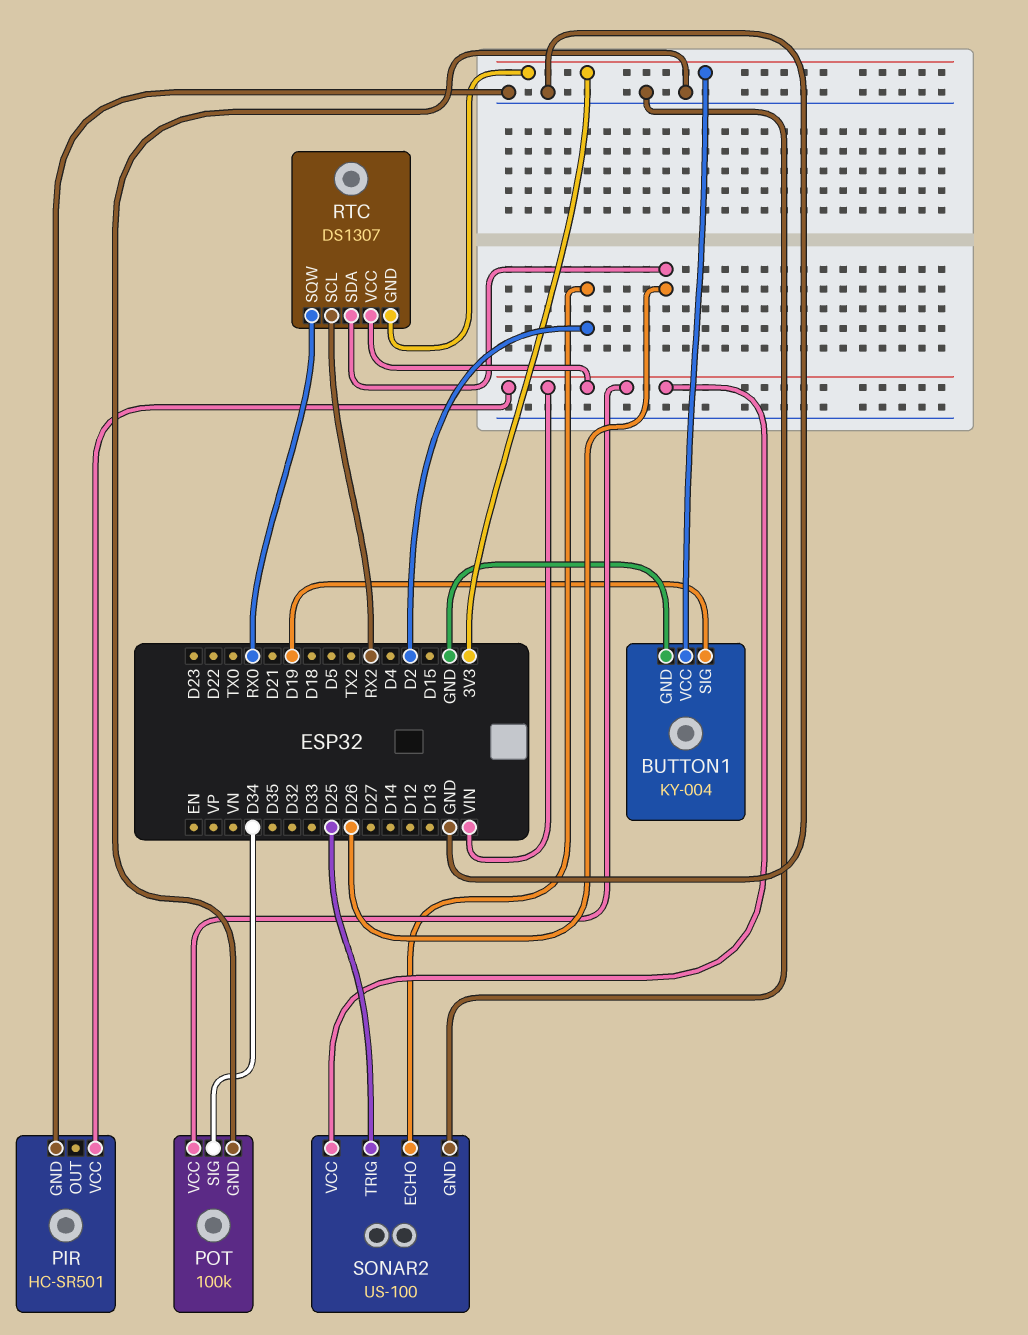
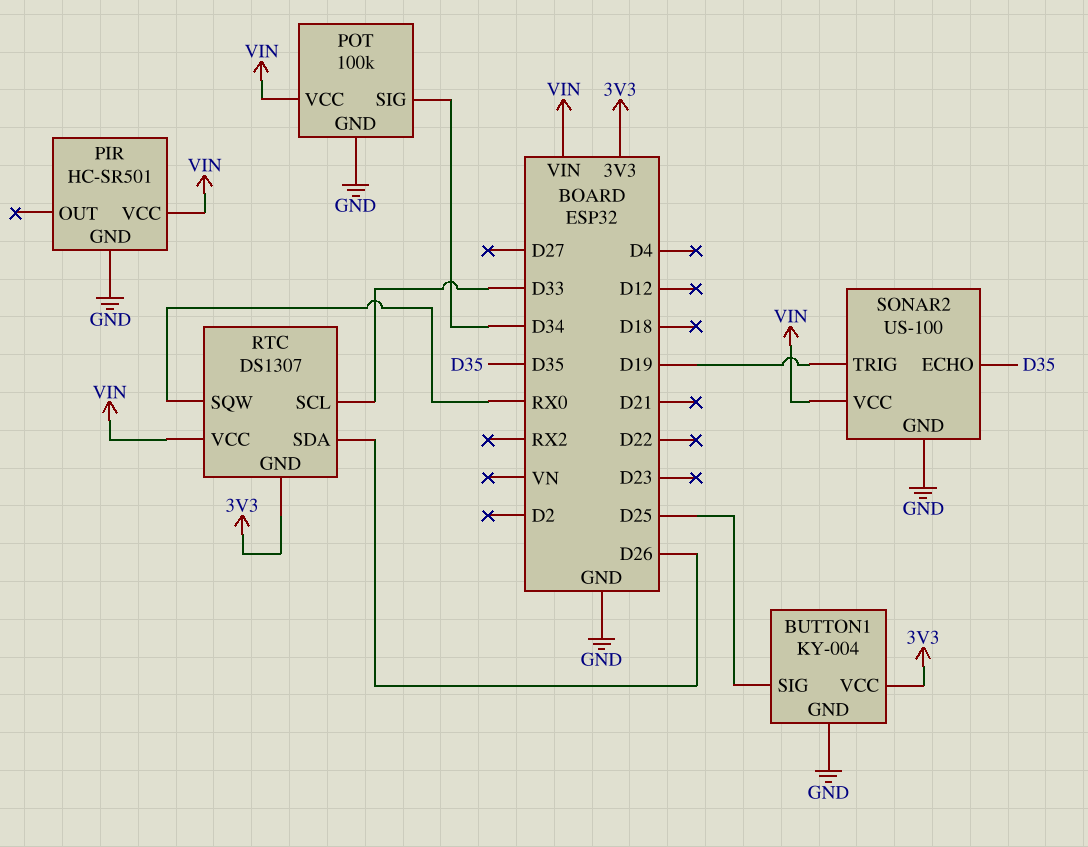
BUTTON1 pin SIG: D19 -> D25
RTC pin SCL: RX2 -> D33
SONAR2 pin ECHO: D2 -> D35
SONAR2 pin TRIG: D25 -> D19

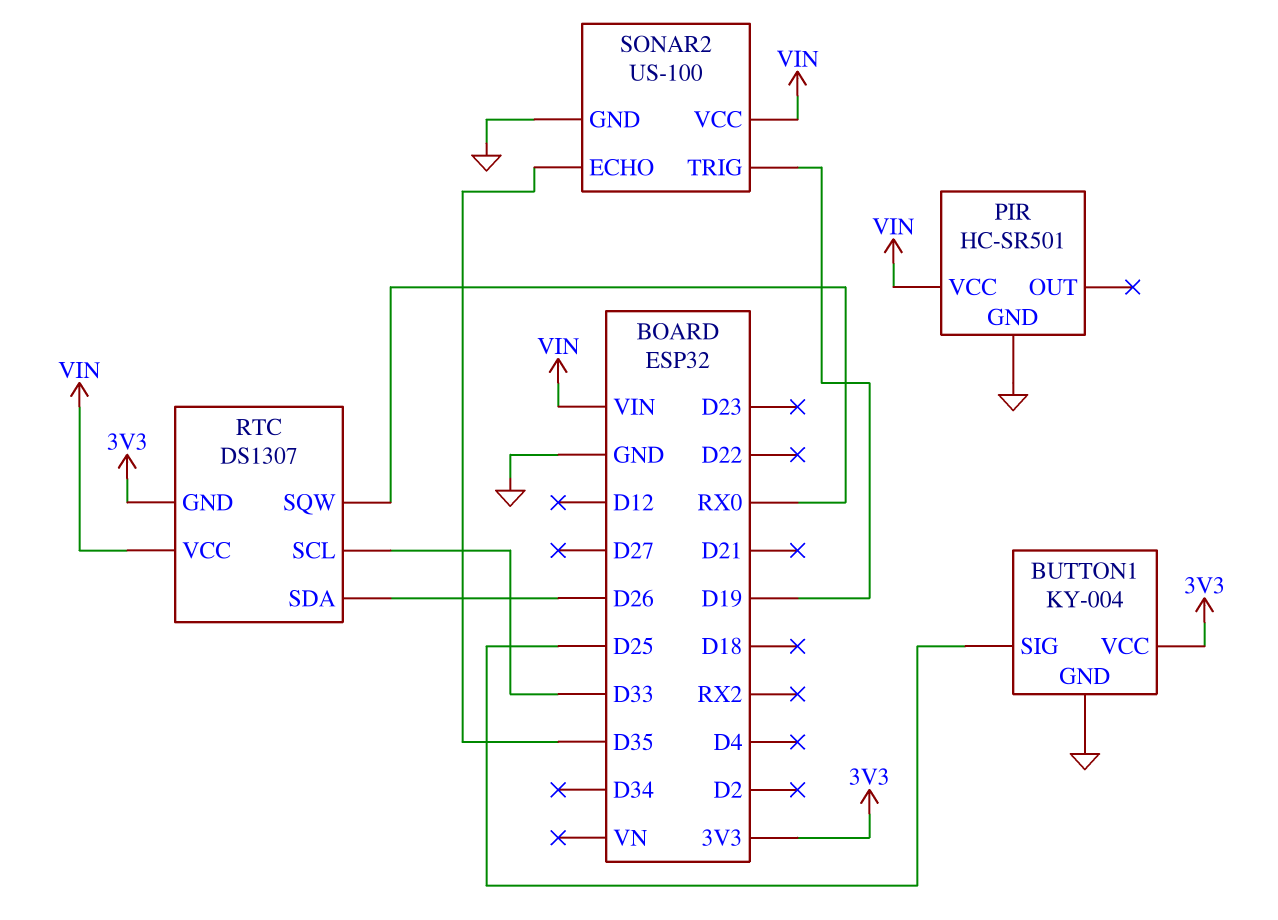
POT: 100k -> none
POT pin GND: GND -> none
POT pin SIG: D34 -> none
POT pin VCC: VIN -> none

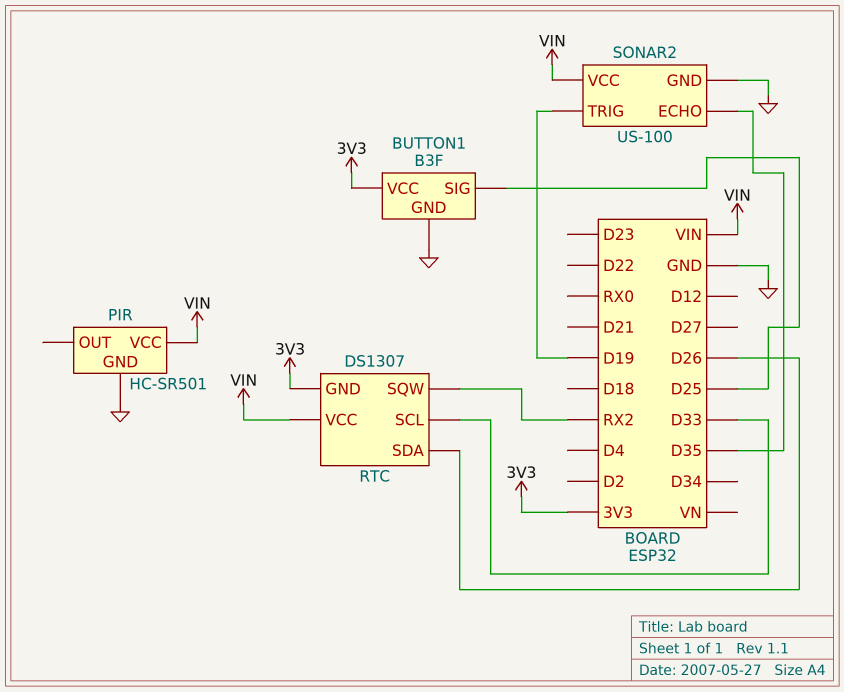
BUTTON1: KY-004 -> B3F
RTC pin SQW: RX0 -> RX2

